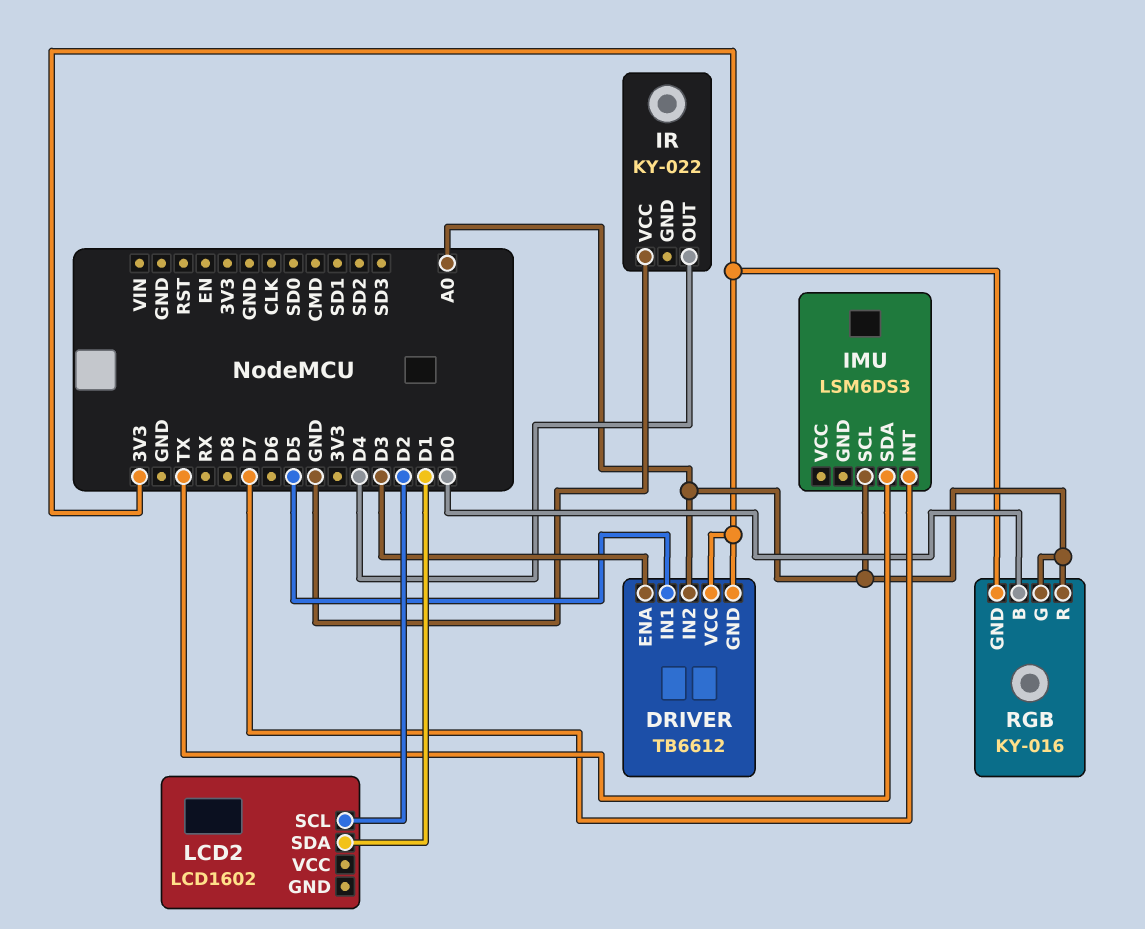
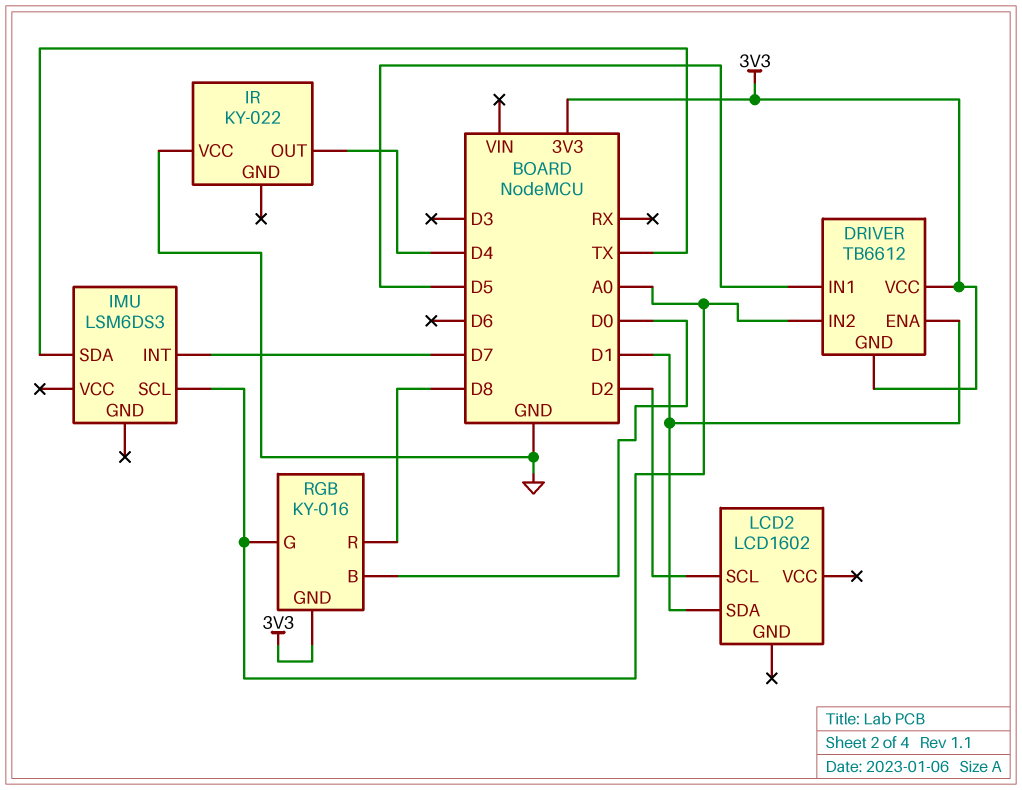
DRIVER pin ENA: D3 -> D1
RGB pin R: A0 -> D8

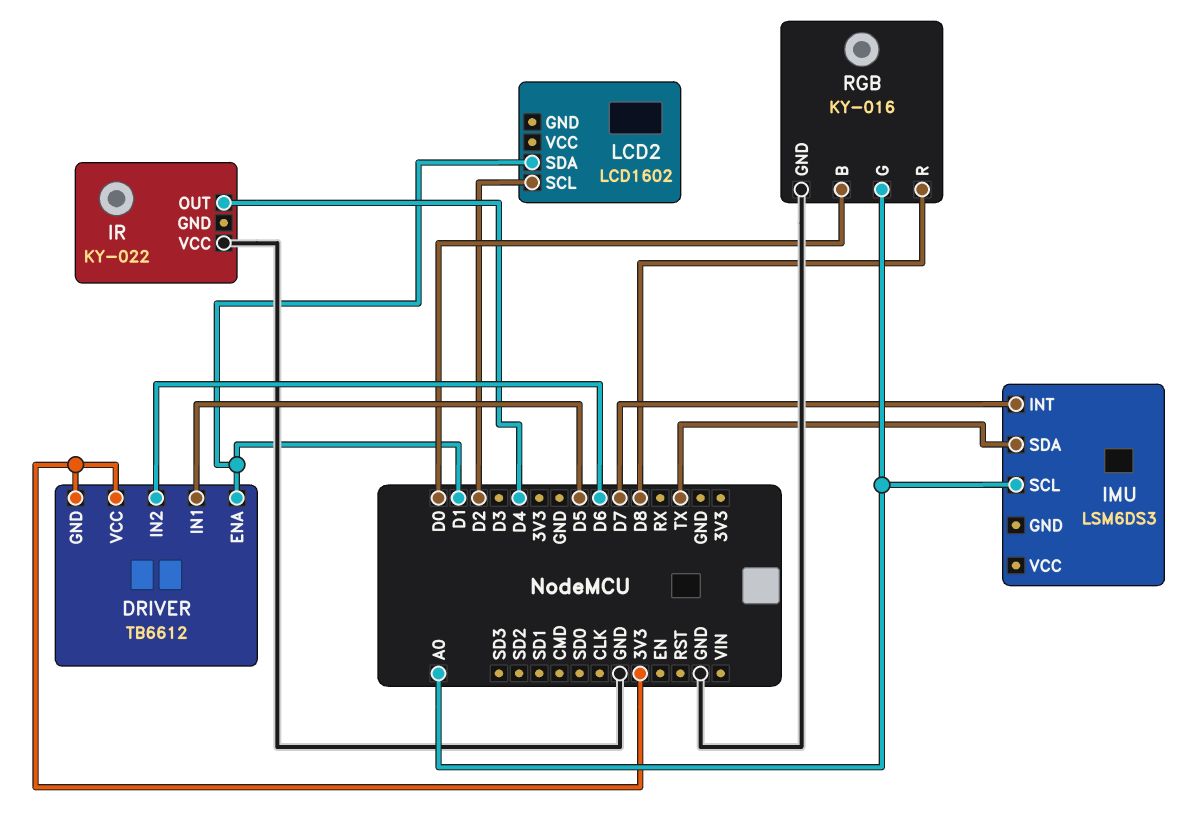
DRIVER pin IN2: A0 -> D6
RGB pin GND: 3V3 -> GND

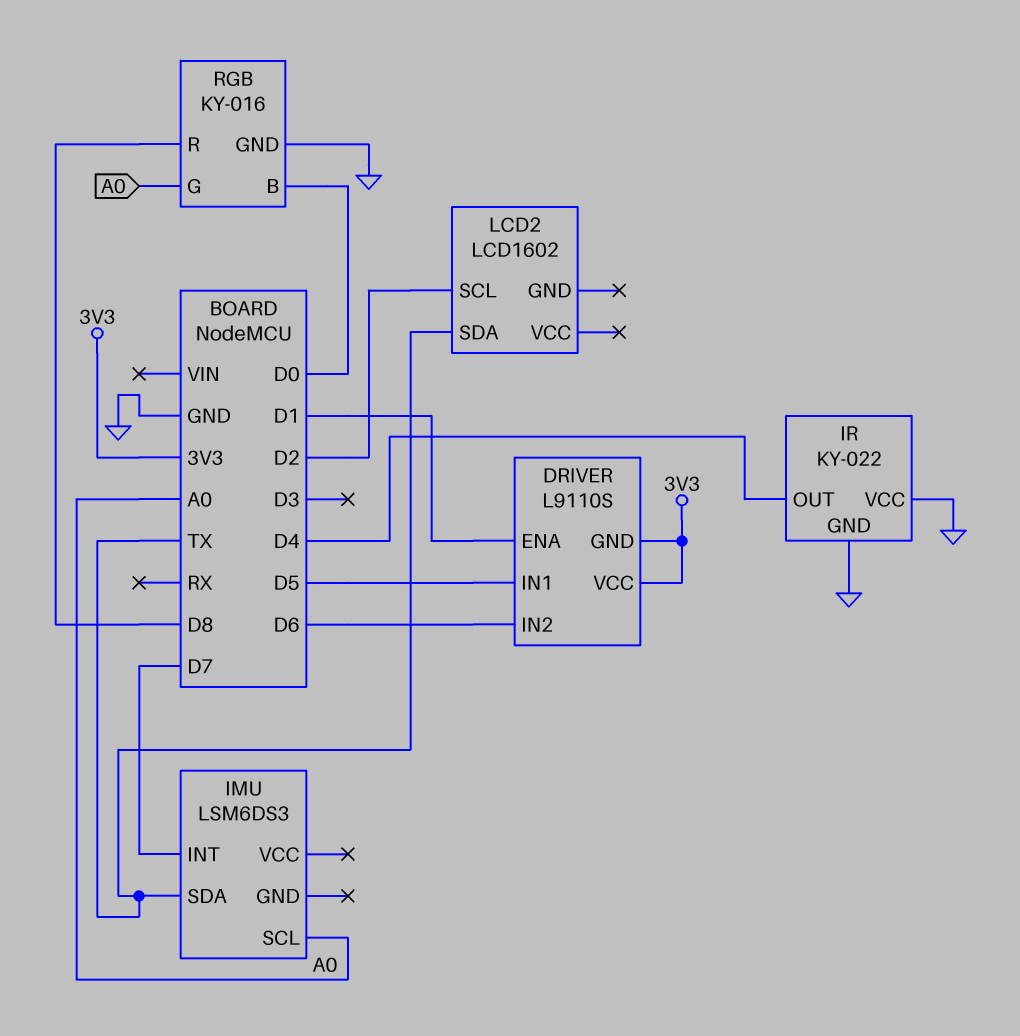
DRIVER: TB6612 -> L9110S
IR pin GND: none -> GND
LCD2 pin SDA: D1 -> TX

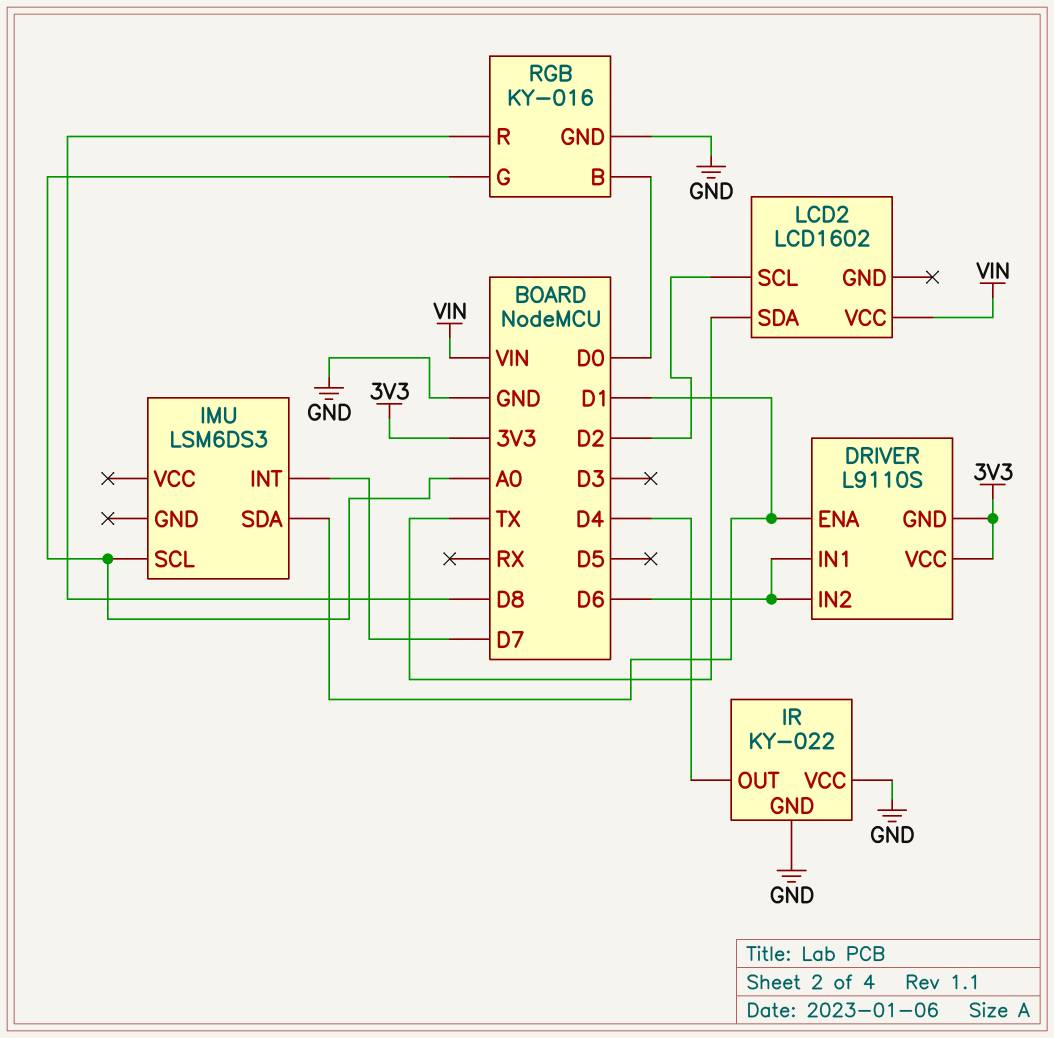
DRIVER pin IN1: D5 -> D6
IMU pin SDA: TX -> D1
LCD2 pin VCC: none -> VIN

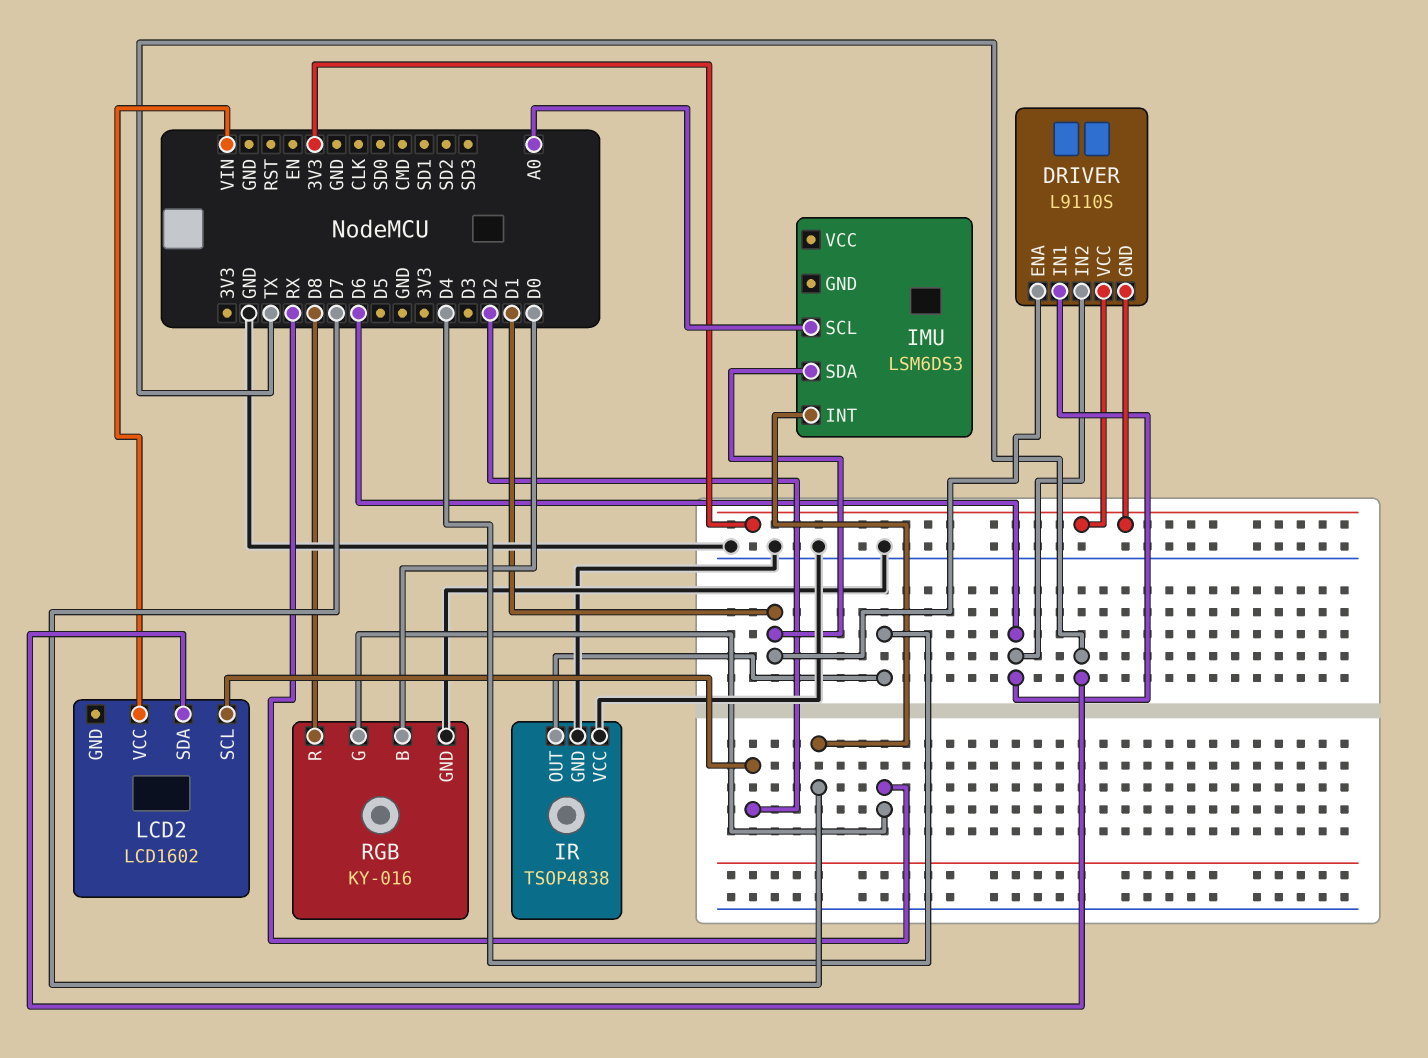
IR: KY-022 -> TSOP4838
RGB pin G: A0 -> RX

